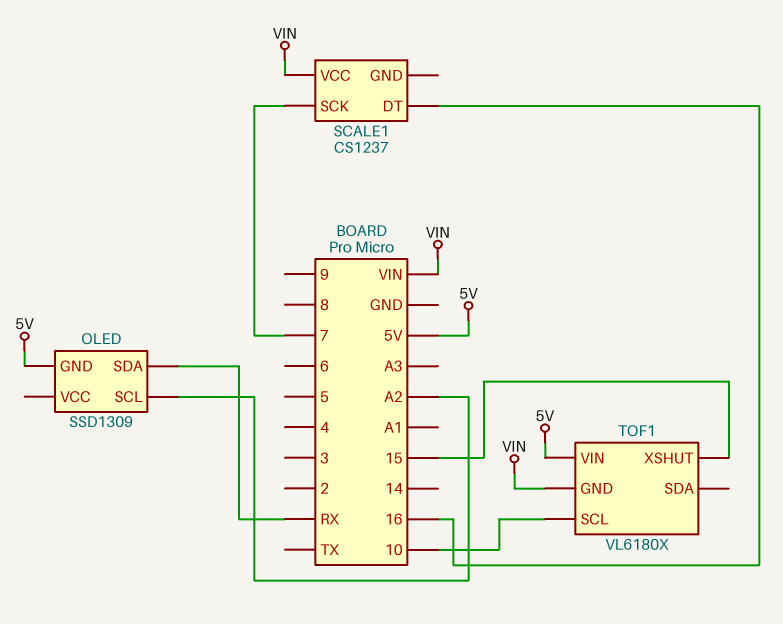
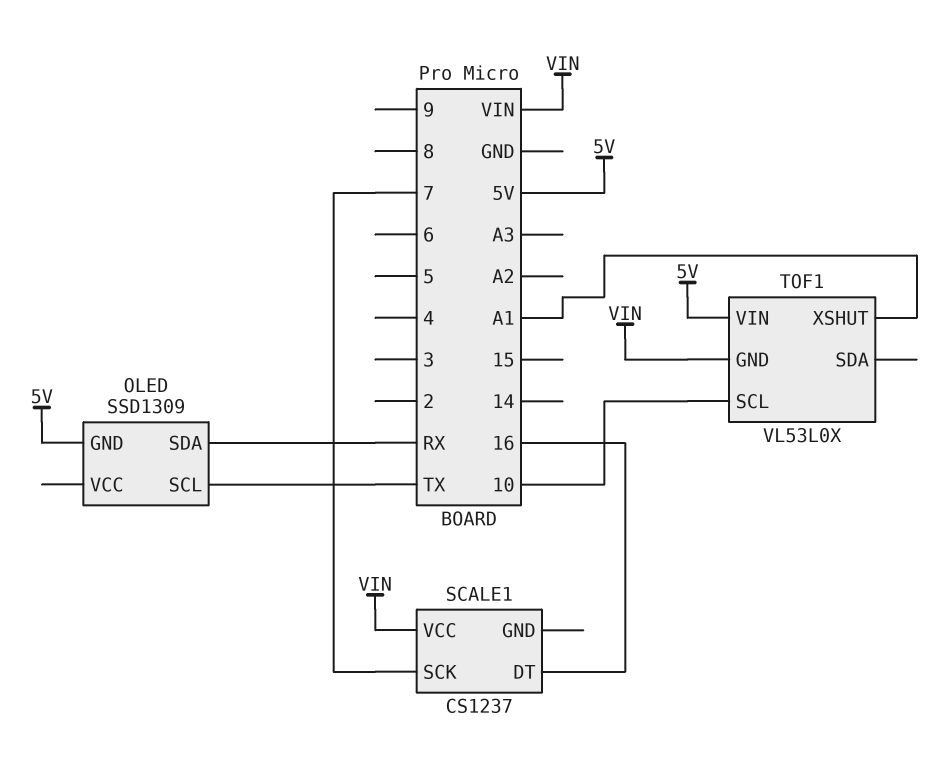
OLED pin SCL: A2 -> TX
TOF1: VL6180X -> VL53L0X
TOF1 pin XSHUT: 15 -> A1

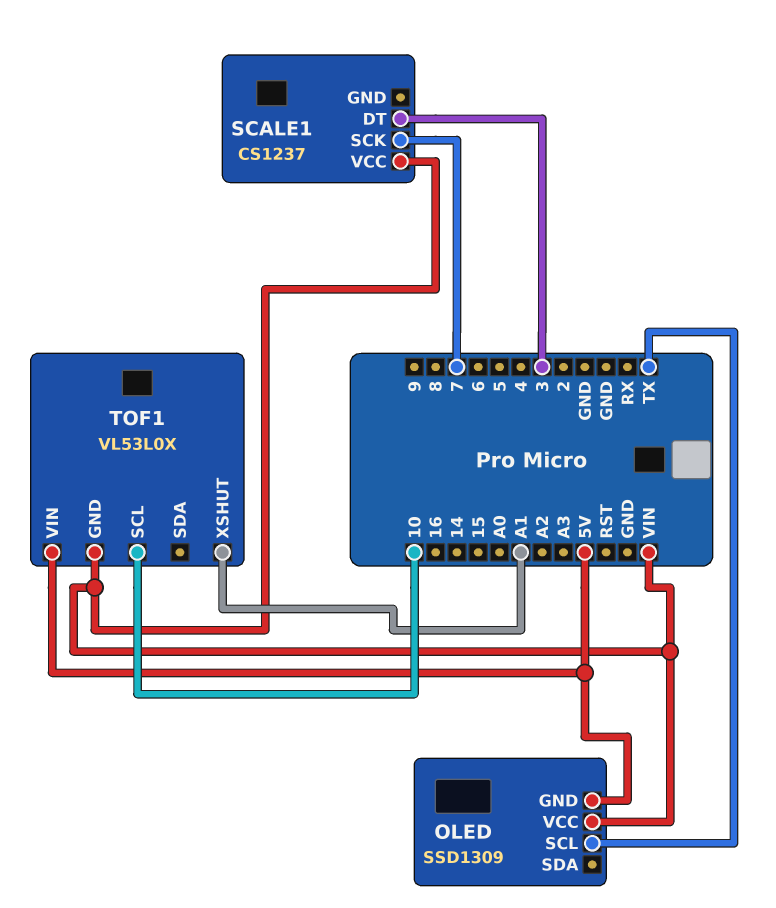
OLED pin SDA: RX -> none
OLED pin VCC: none -> VIN
SCALE1 pin DT: 16 -> 3

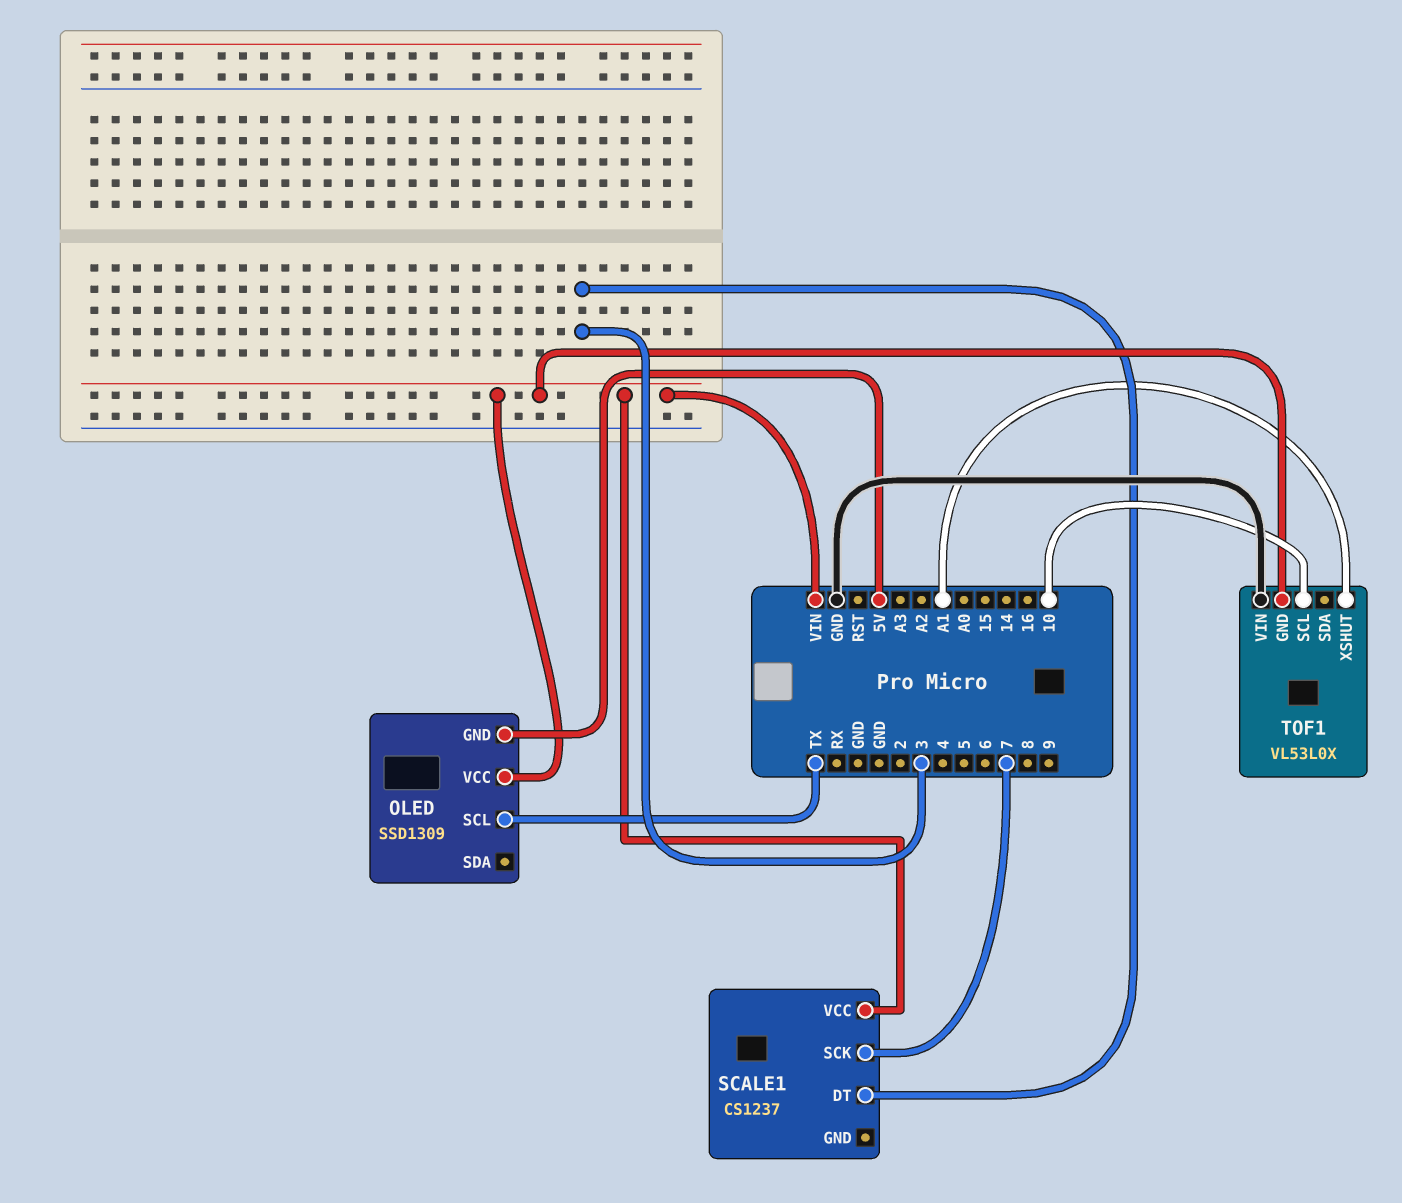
TOF1 pin VIN: 5V -> GND

